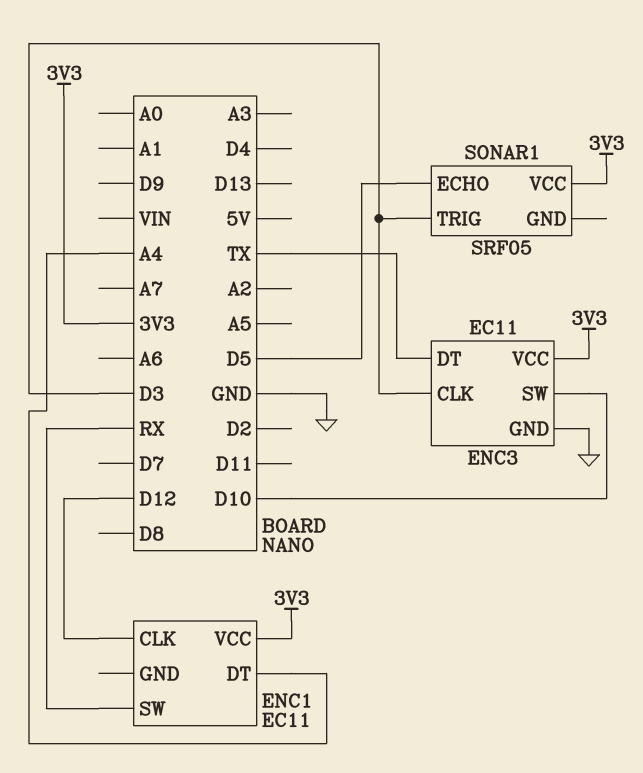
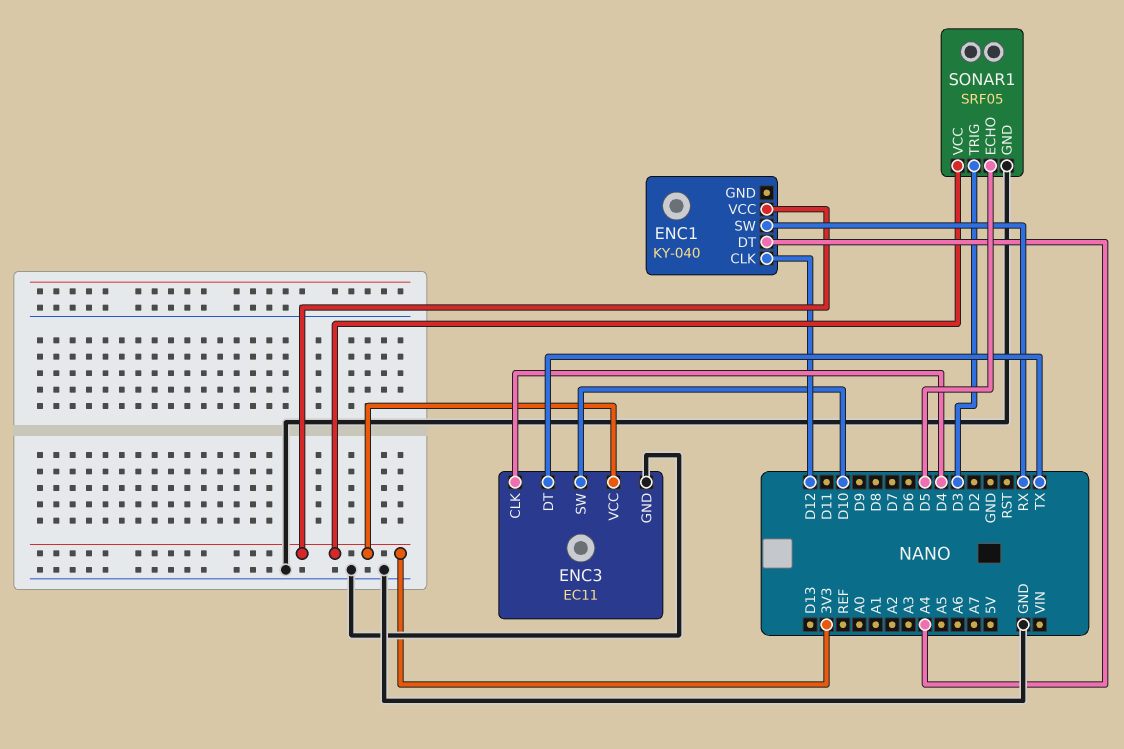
ENC1: EC11 -> KY-040
ENC3 pin CLK: D3 -> D4
SONAR1 pin GND: none -> GND

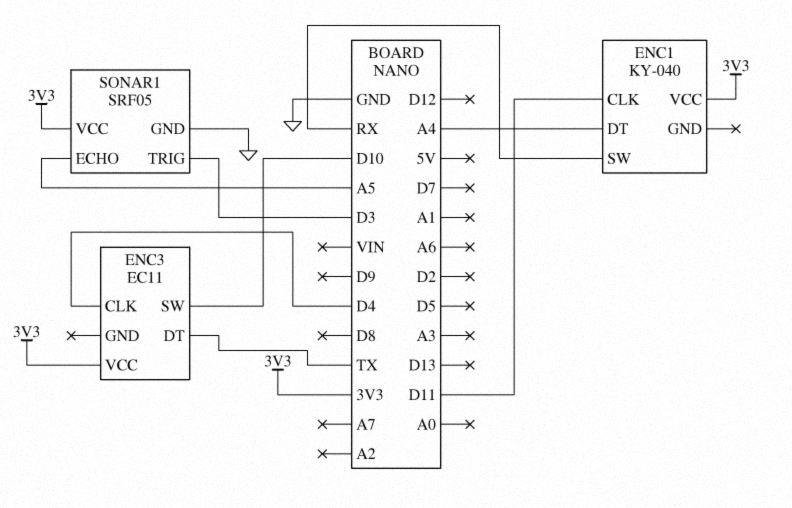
ENC1 pin CLK: D12 -> D11
ENC3 pin GND: GND -> none
SONAR1 pin ECHO: D5 -> A5

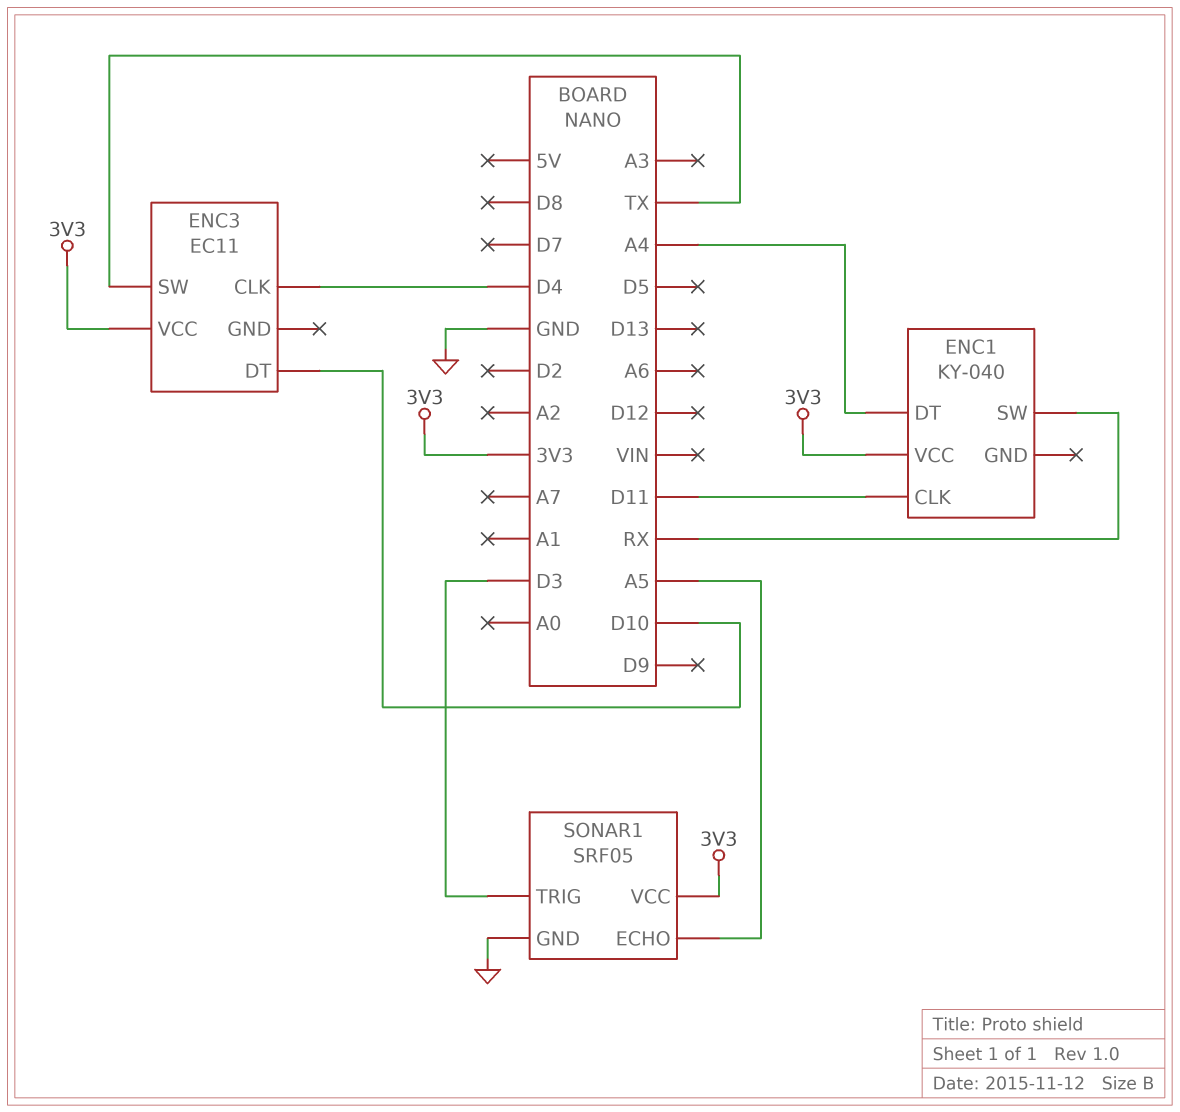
ENC3 pin DT: TX -> D10
ENC3 pin SW: D10 -> TX

